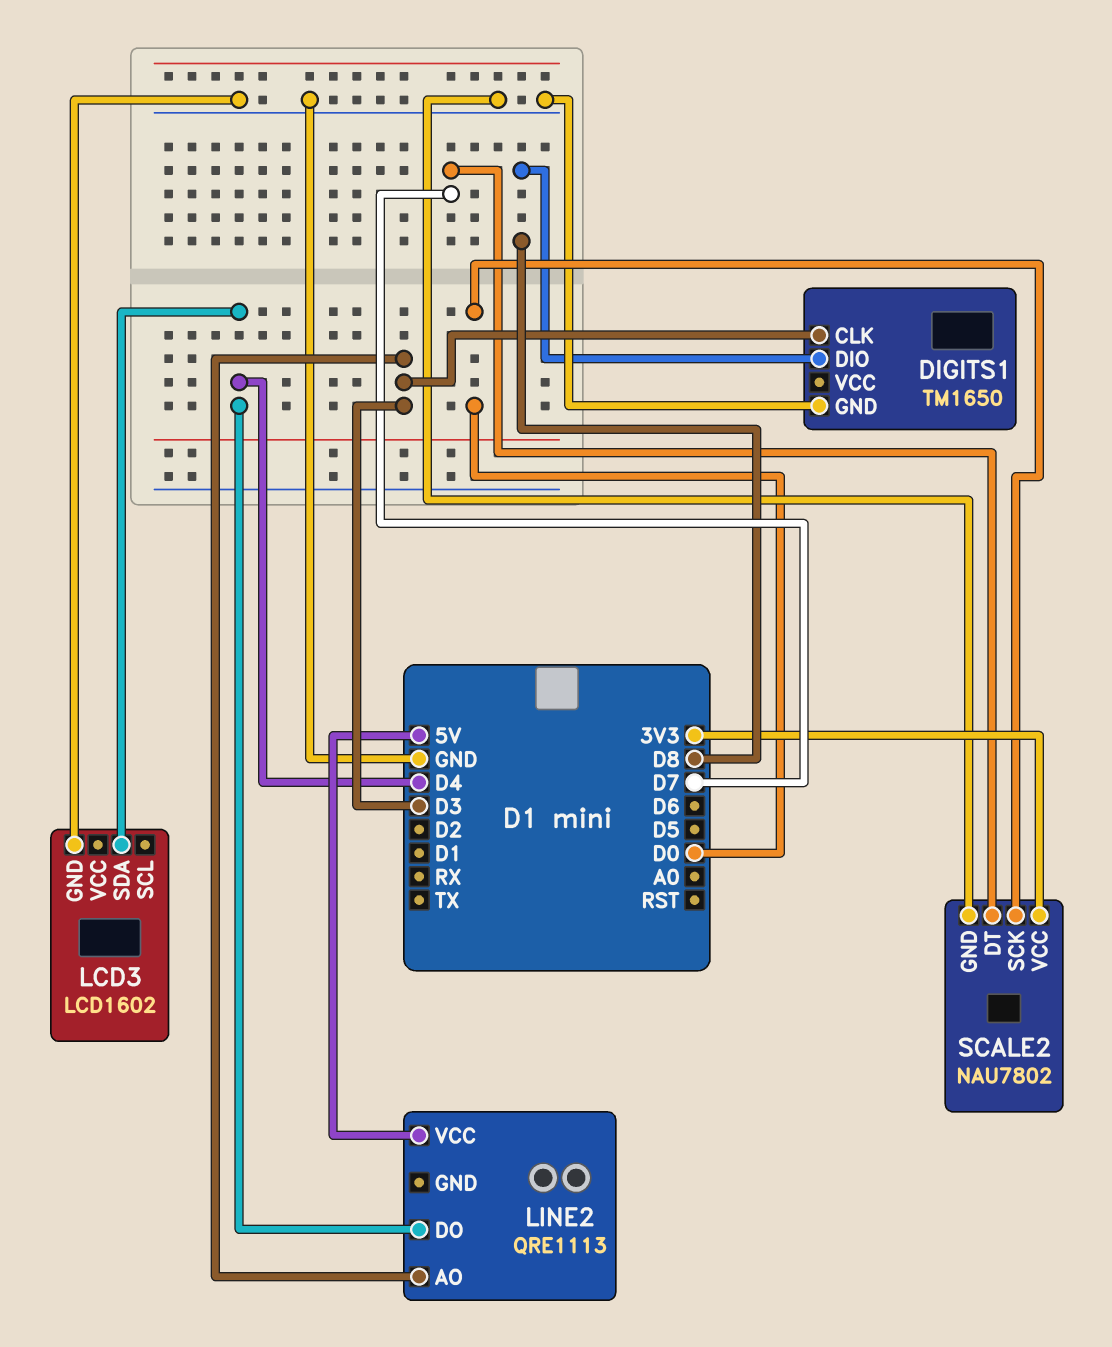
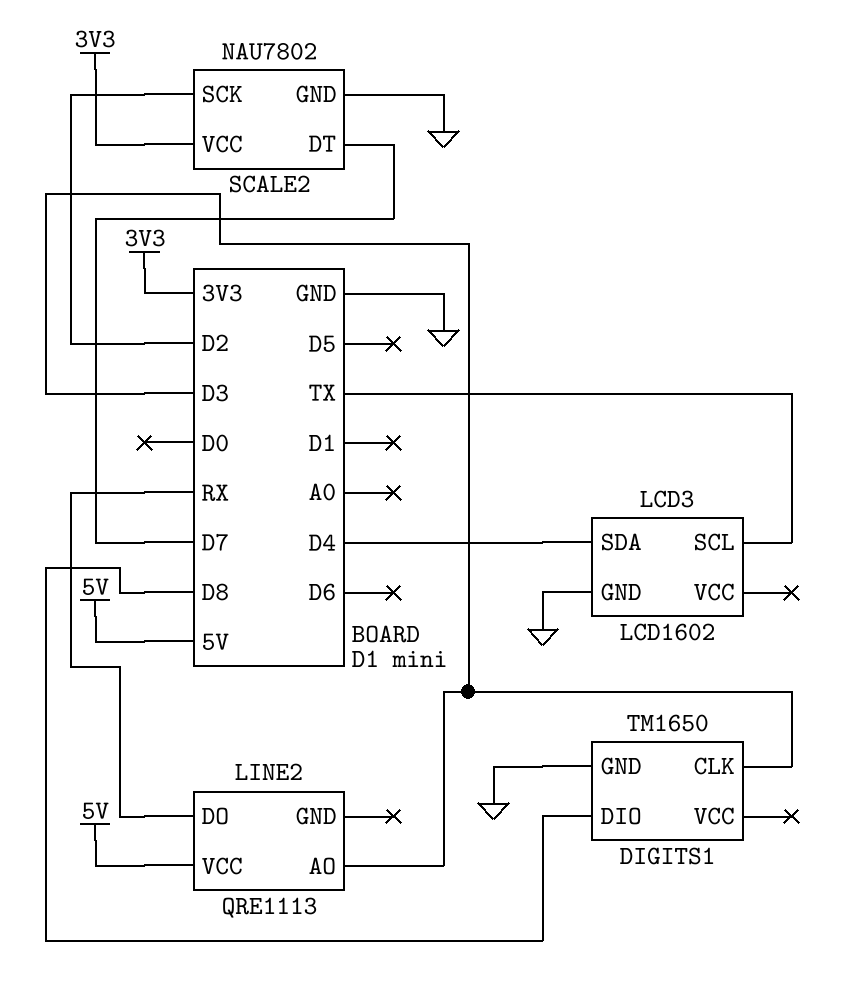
LCD3 pin SCL: none -> TX
LINE2 pin DO: D4 -> RX
SCALE2 pin SCK: D0 -> D2

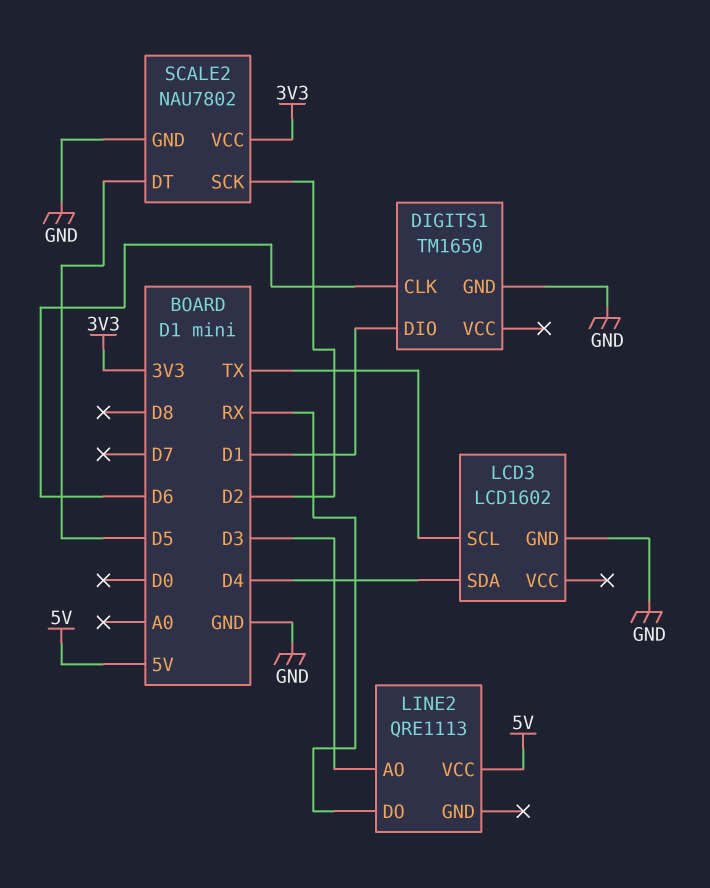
DIGITS1 pin CLK: D3 -> D6
DIGITS1 pin DIO: D8 -> D1
SCALE2 pin DT: D7 -> D5

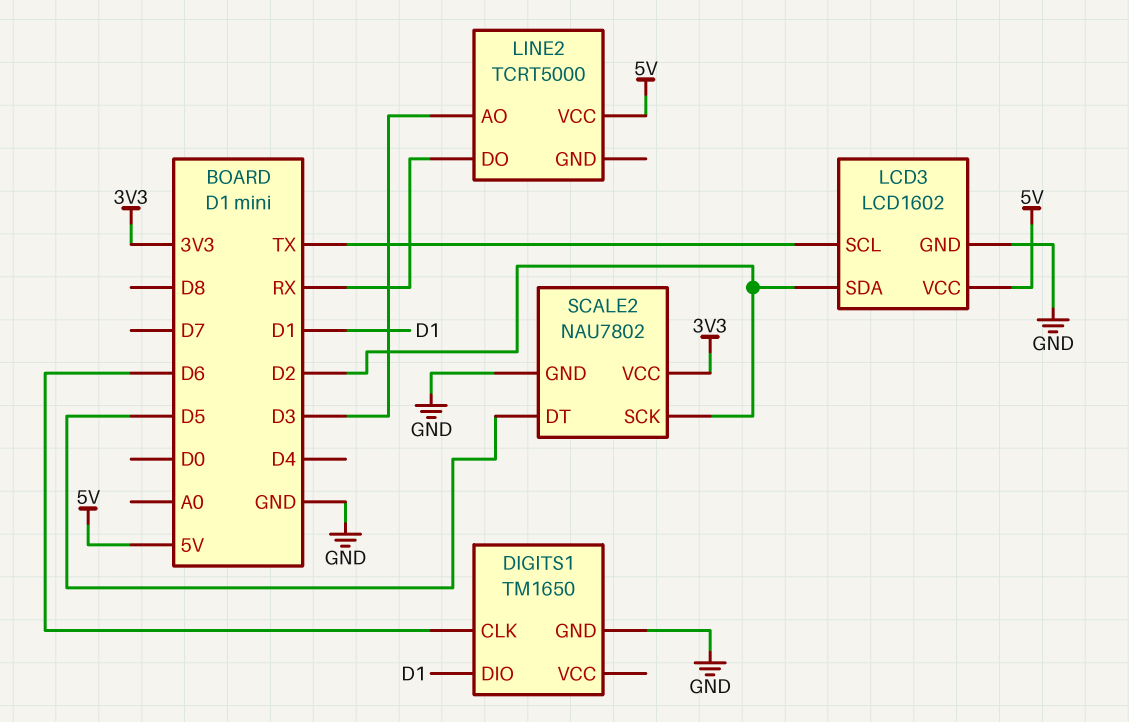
LCD3 pin SDA: D4 -> D2
LCD3 pin VCC: none -> 5V
LINE2: QRE1113 -> TCRT5000

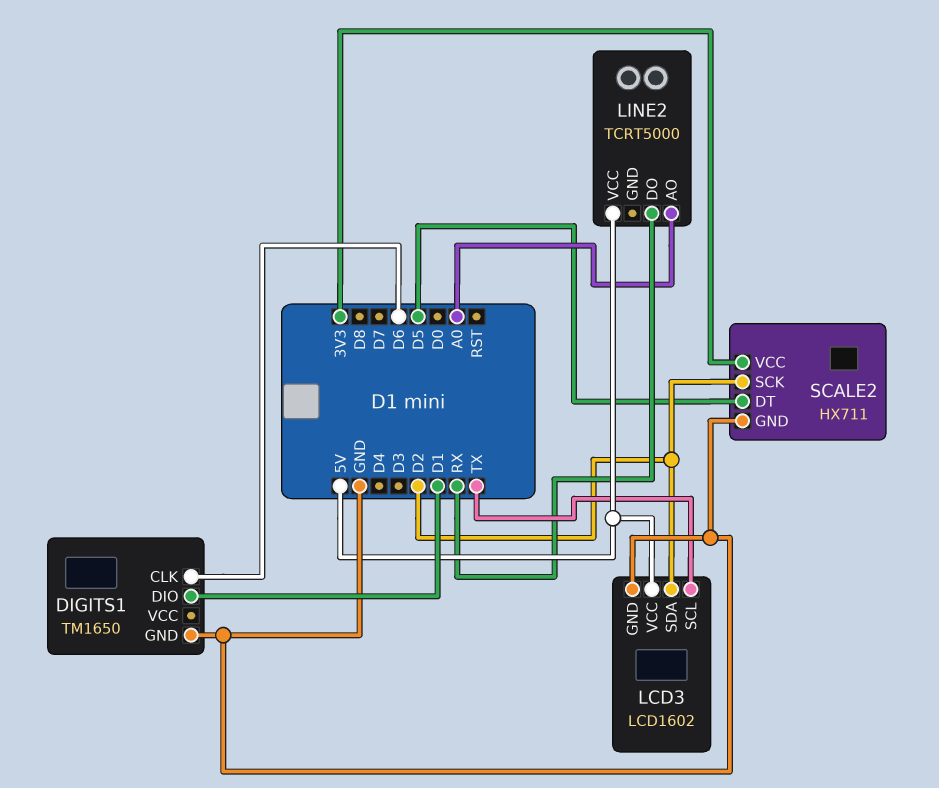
LINE2 pin AO: D3 -> A0
SCALE2: NAU7802 -> HX711

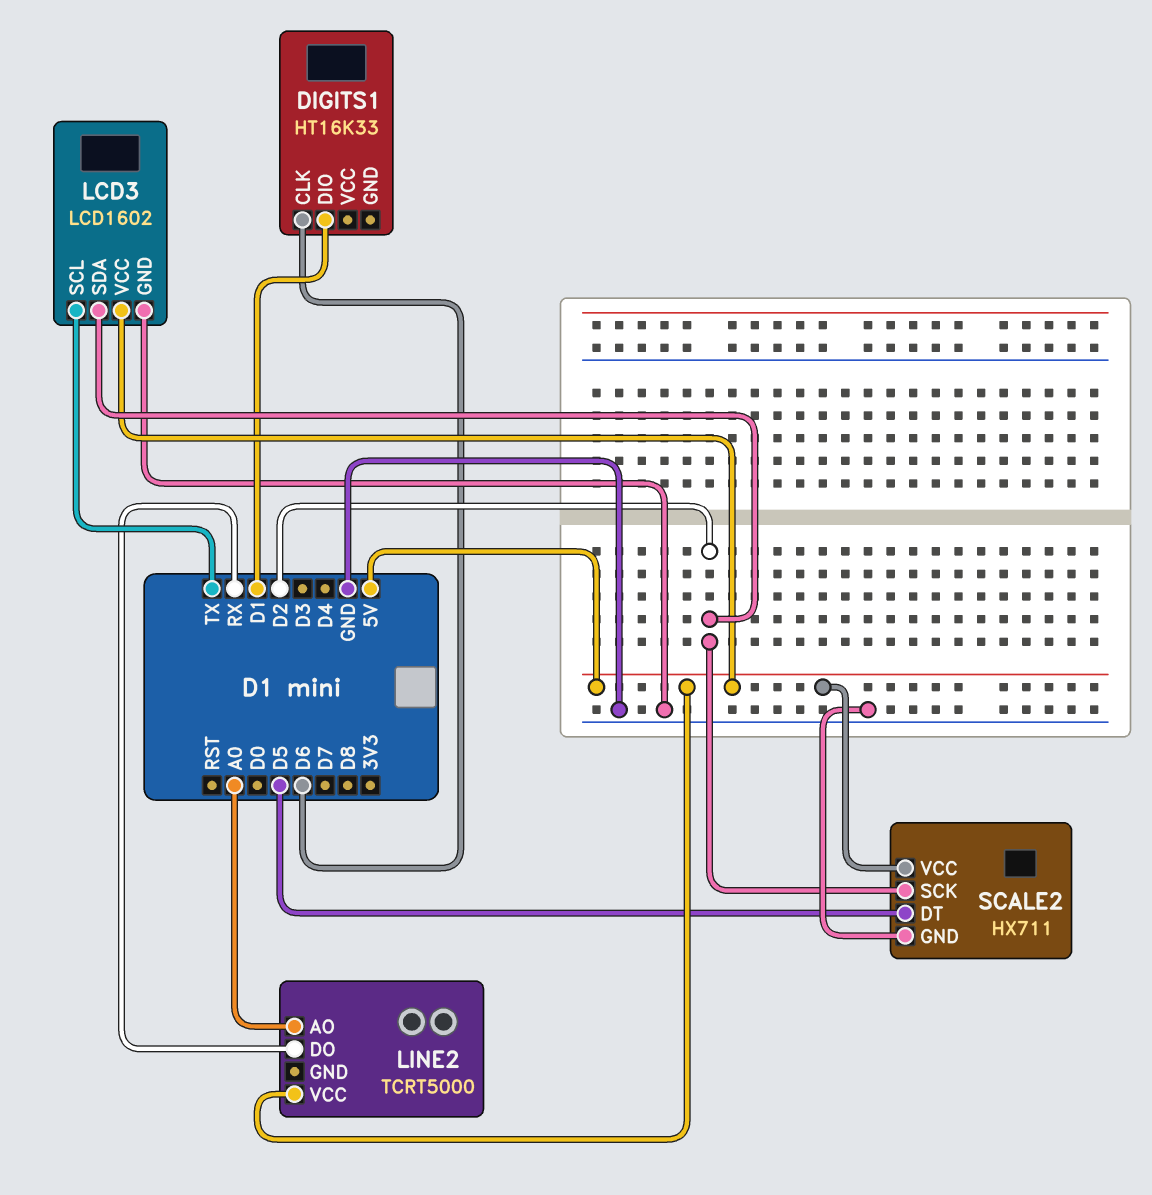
DIGITS1: TM1650 -> HT16K33
DIGITS1 pin GND: GND -> none
SCALE2 pin VCC: 3V3 -> 5V

